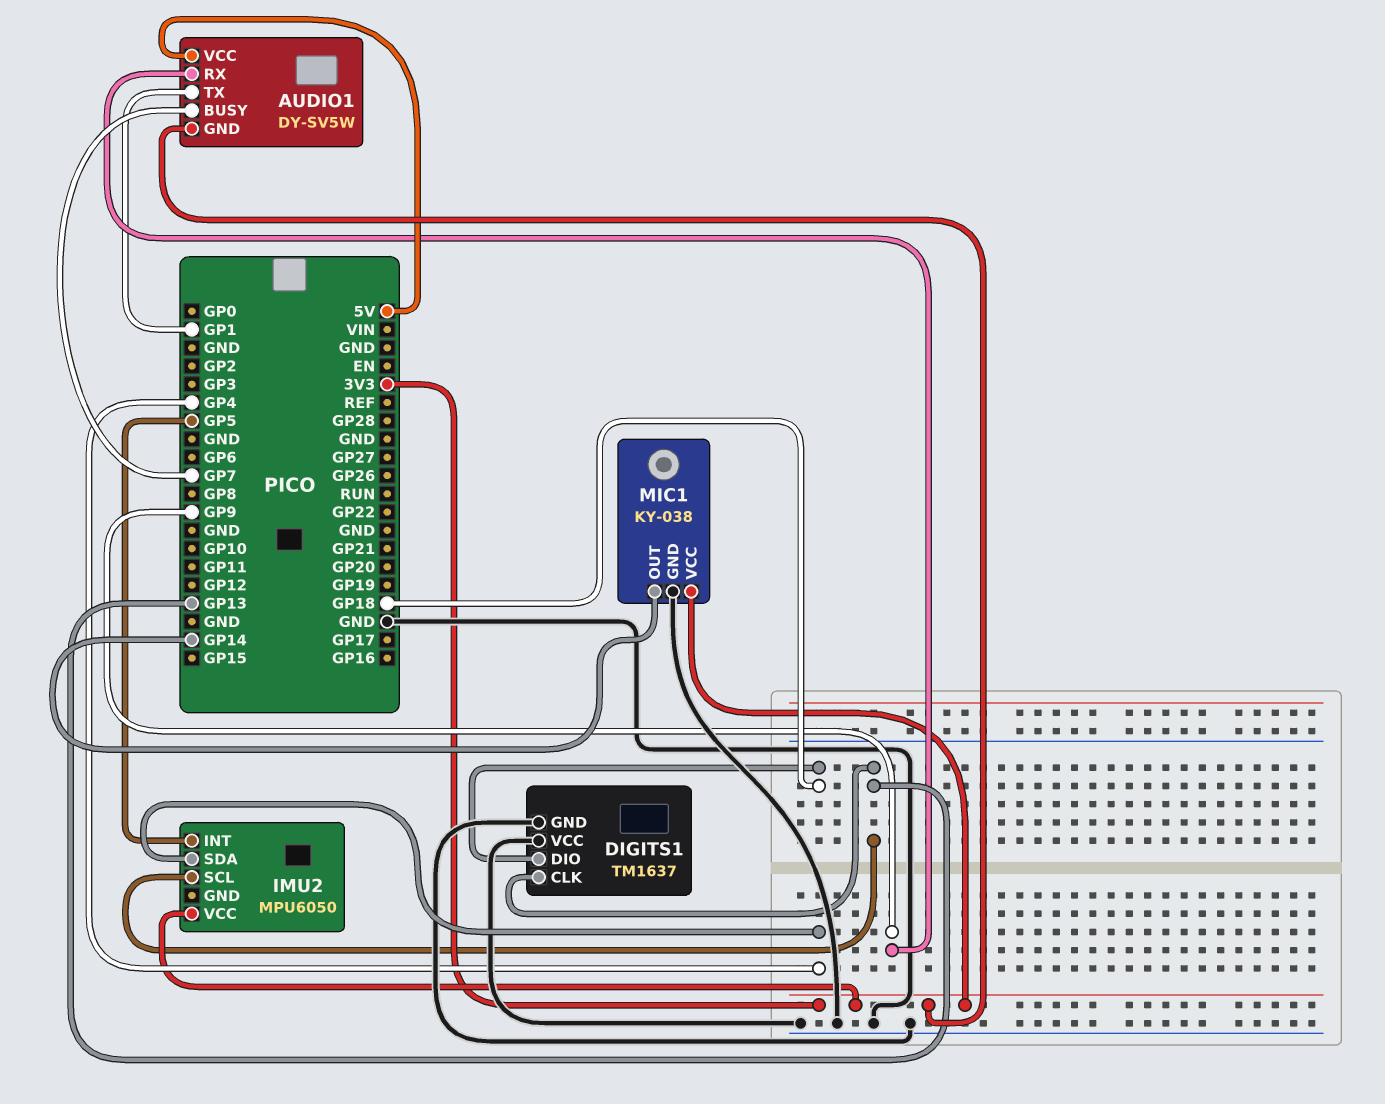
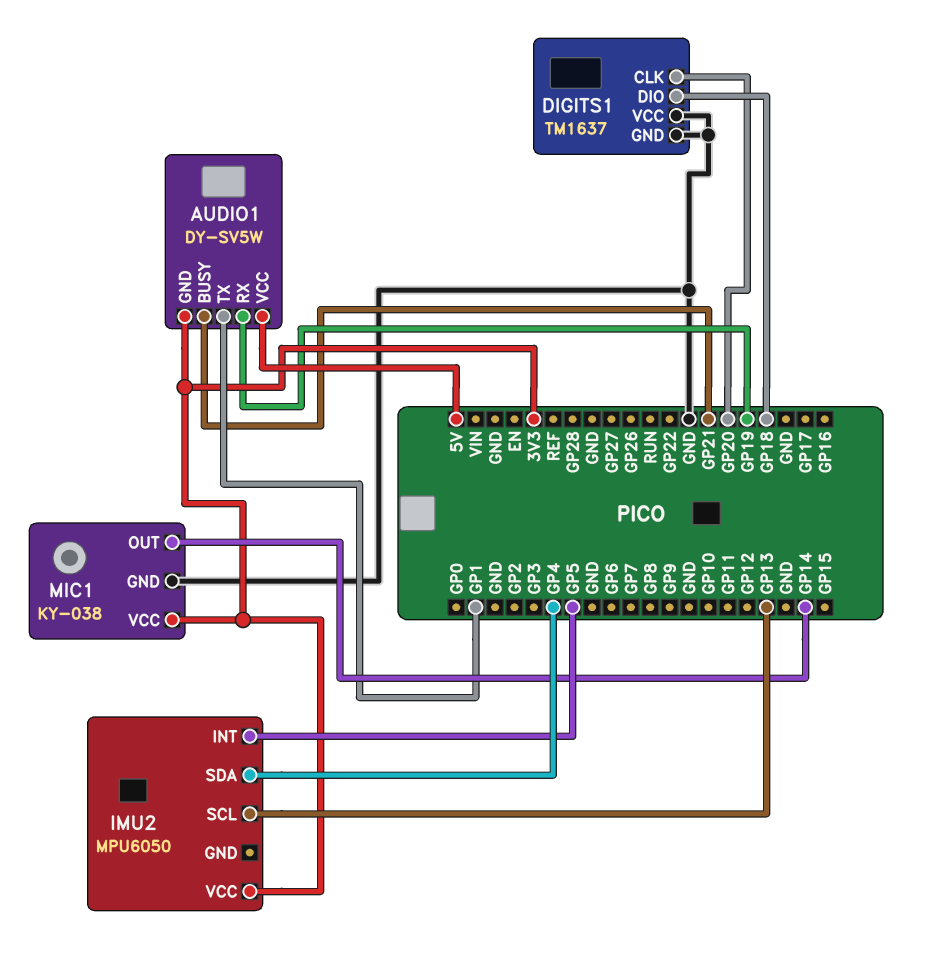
AUDIO1 pin BUSY: GP7 -> GP21
AUDIO1 pin RX: GP9 -> GP19
DIGITS1 pin CLK: GP13 -> GP20

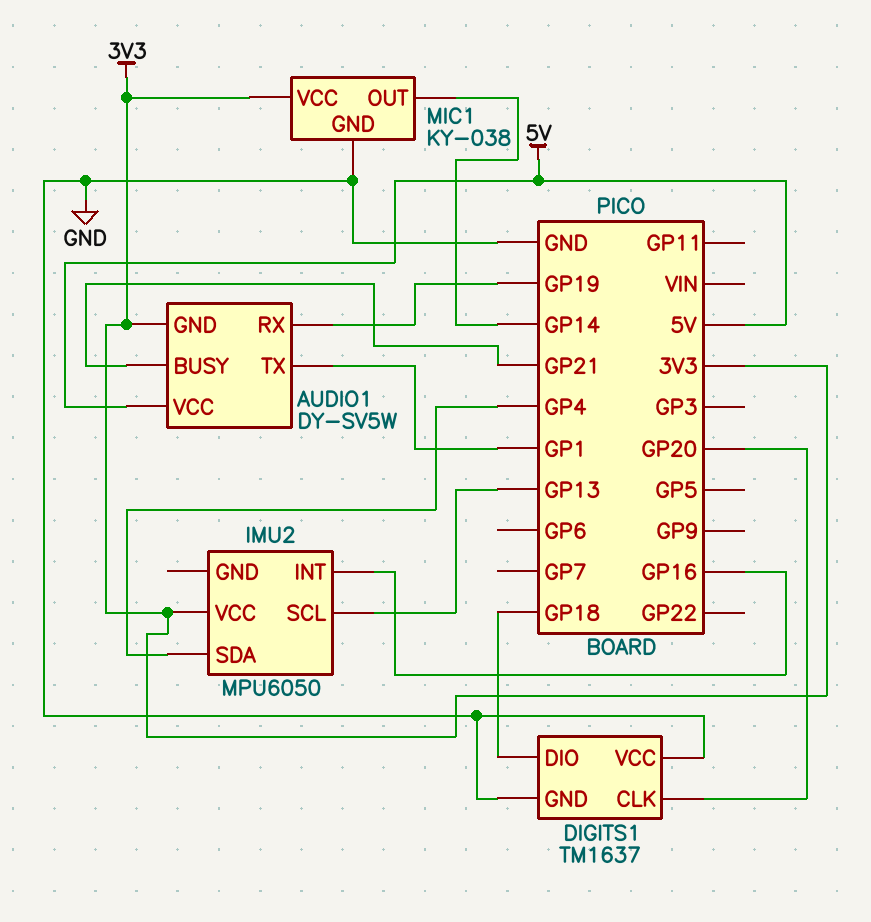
IMU2 pin INT: GP5 -> GP16

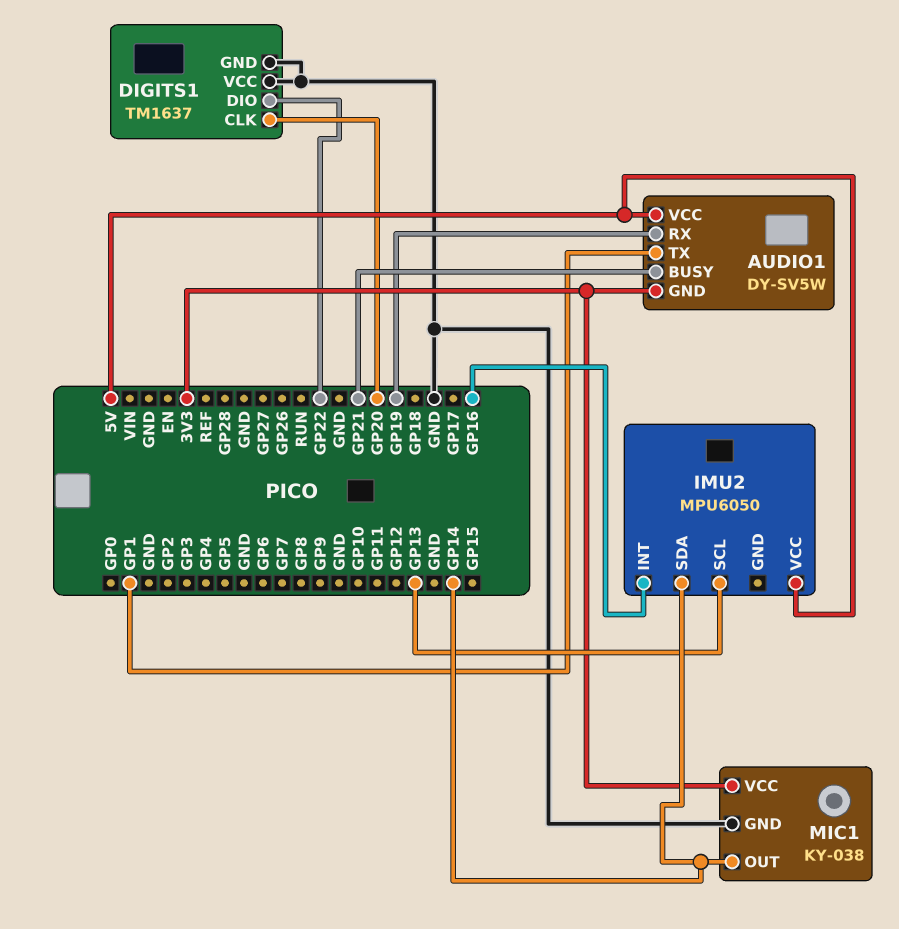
DIGITS1 pin DIO: GP18 -> GP22
IMU2 pin SDA: GP4 -> GP14
IMU2 pin VCC: 3V3 -> 5V

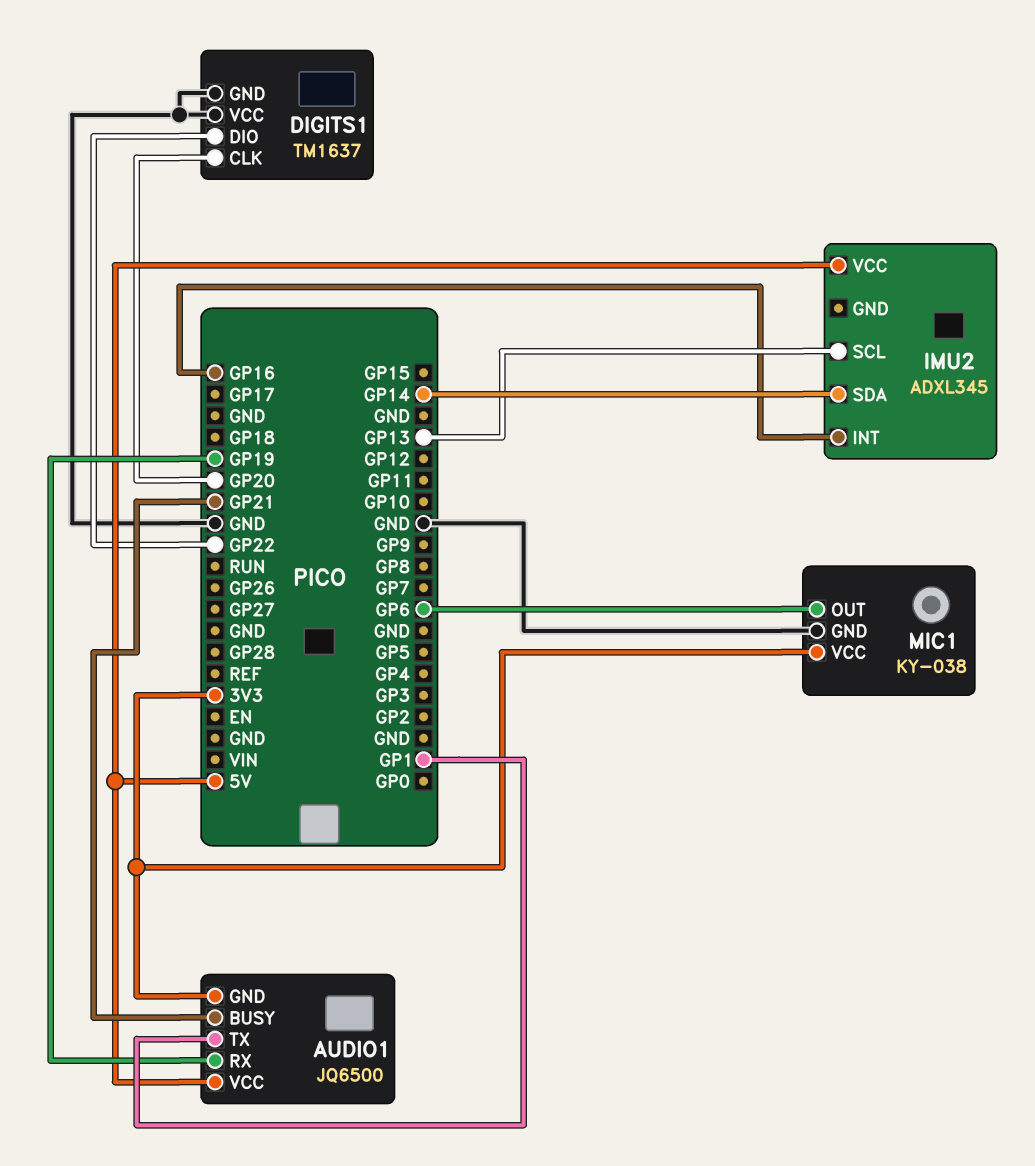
AUDIO1: DY-SV5W -> JQ6500
IMU2: MPU6050 -> ADXL345
MIC1 pin OUT: GP14 -> GP6

